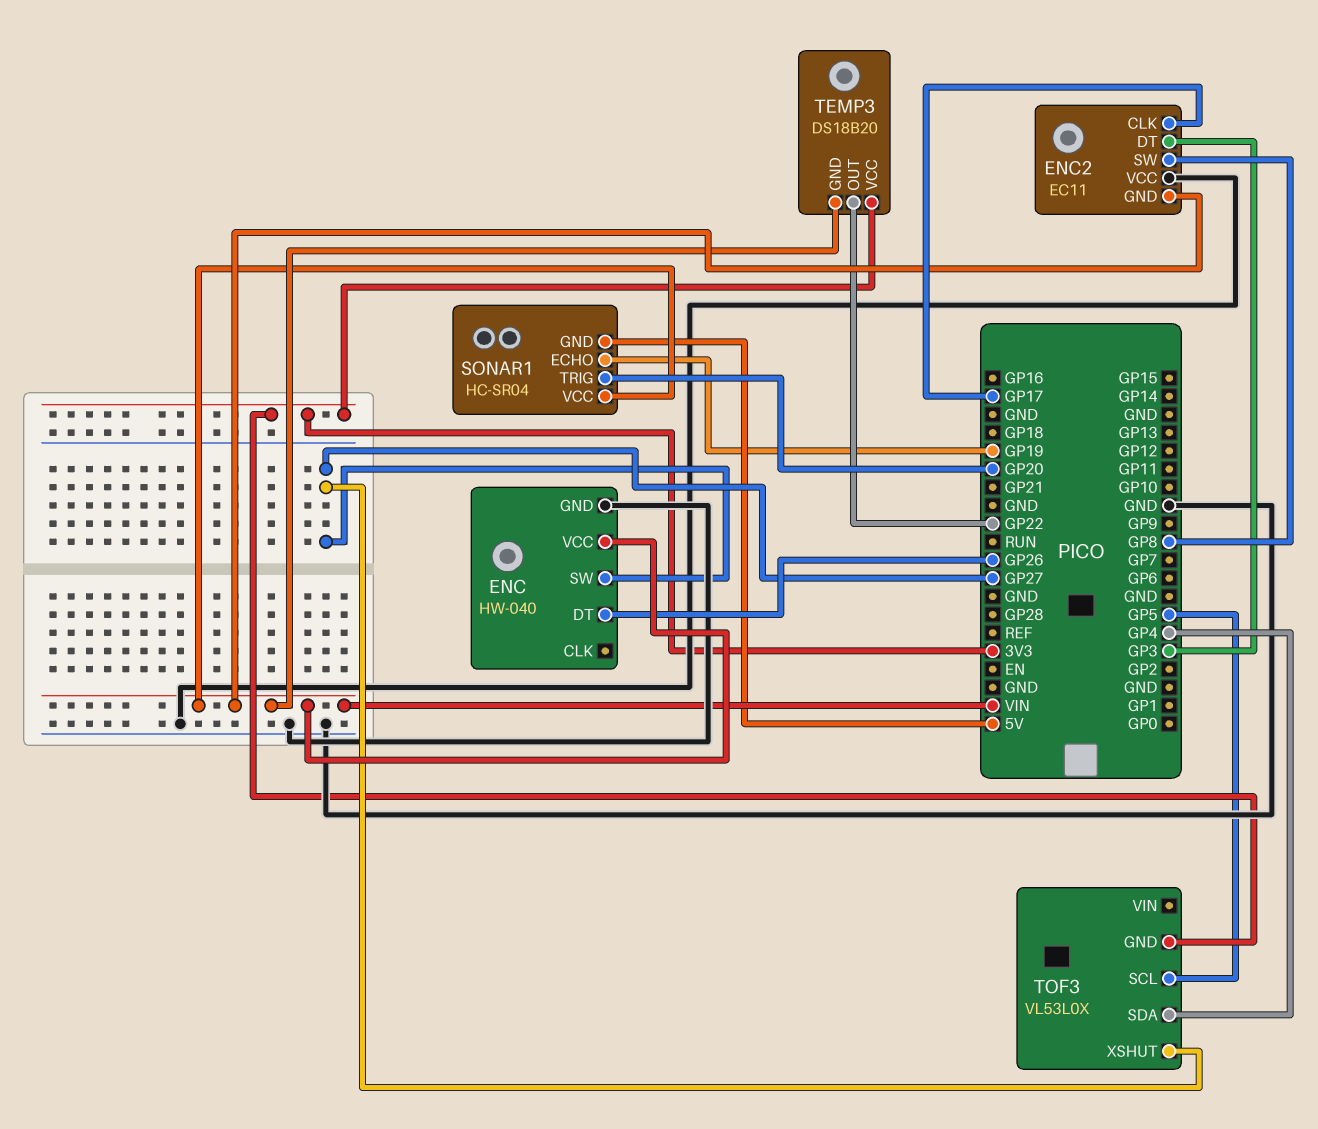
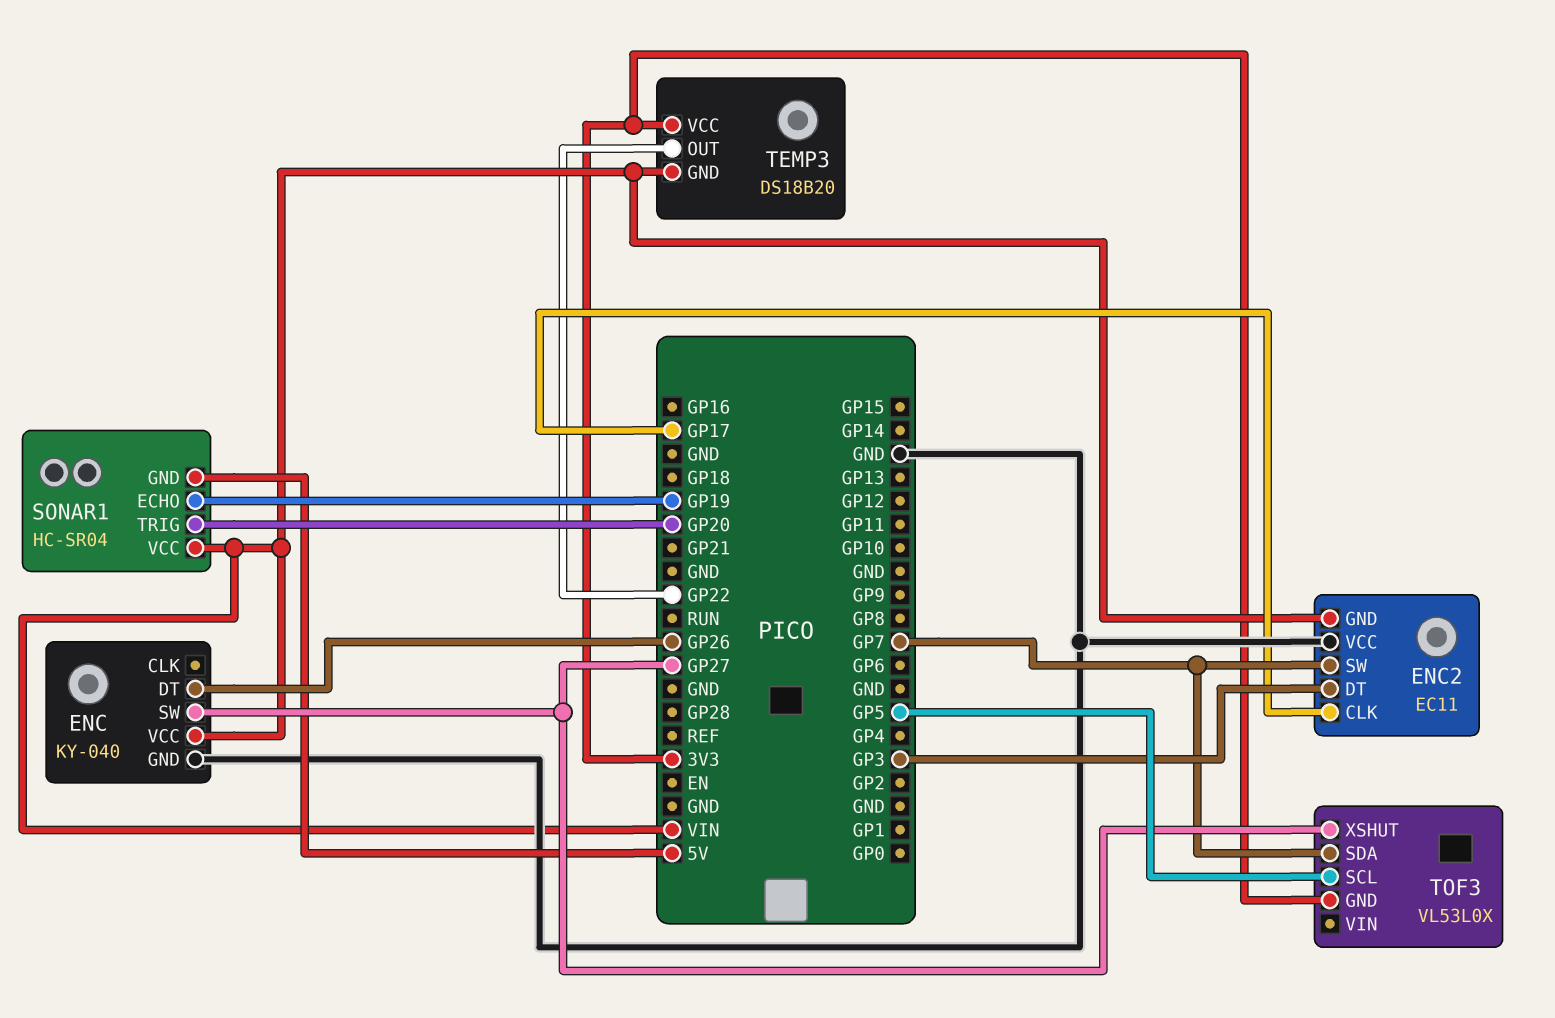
ENC: HW-040 -> KY-040
ENC2 pin SW: GP8 -> GP7
TOF3 pin SDA: GP4 -> GP7

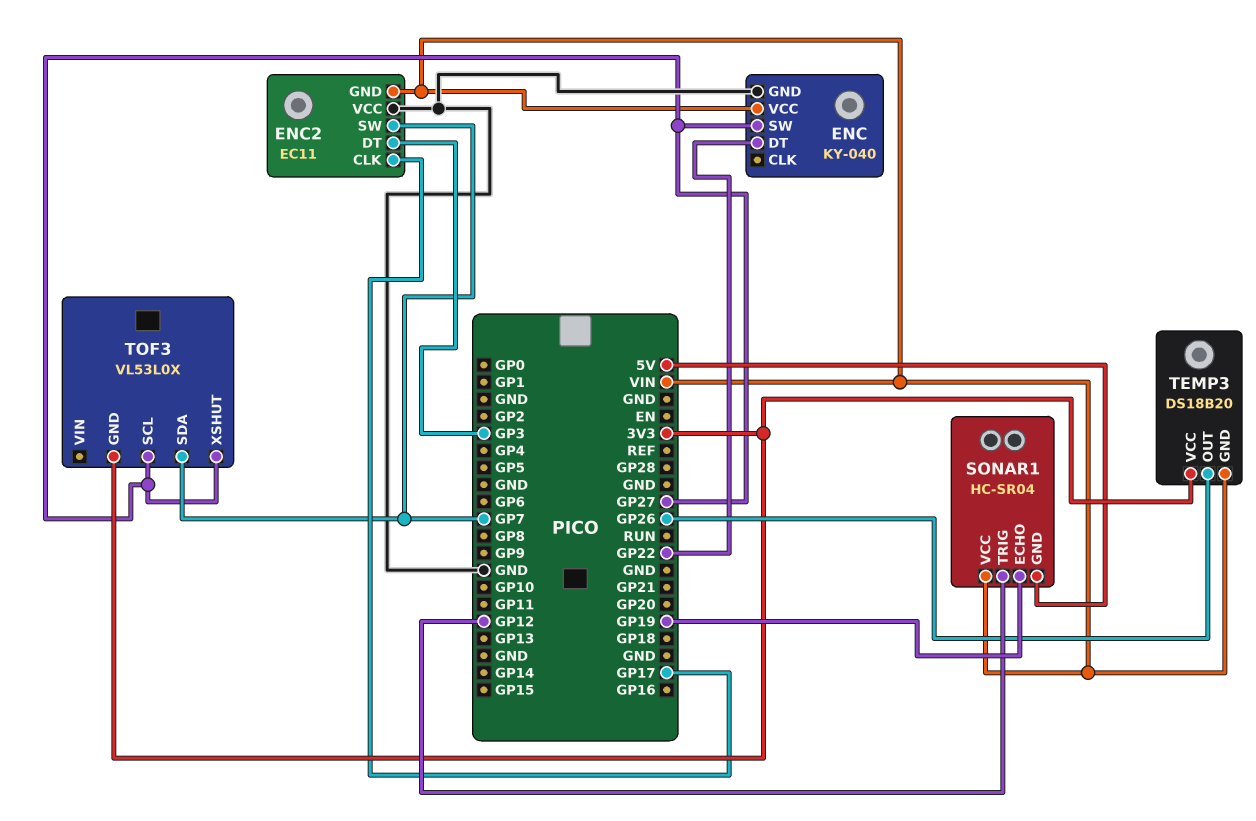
ENC pin DT: GP26 -> GP22
SONAR1 pin TRIG: GP20 -> GP12
TEMP3 pin OUT: GP22 -> GP26
TOF3 pin SCL: GP5 -> GP27

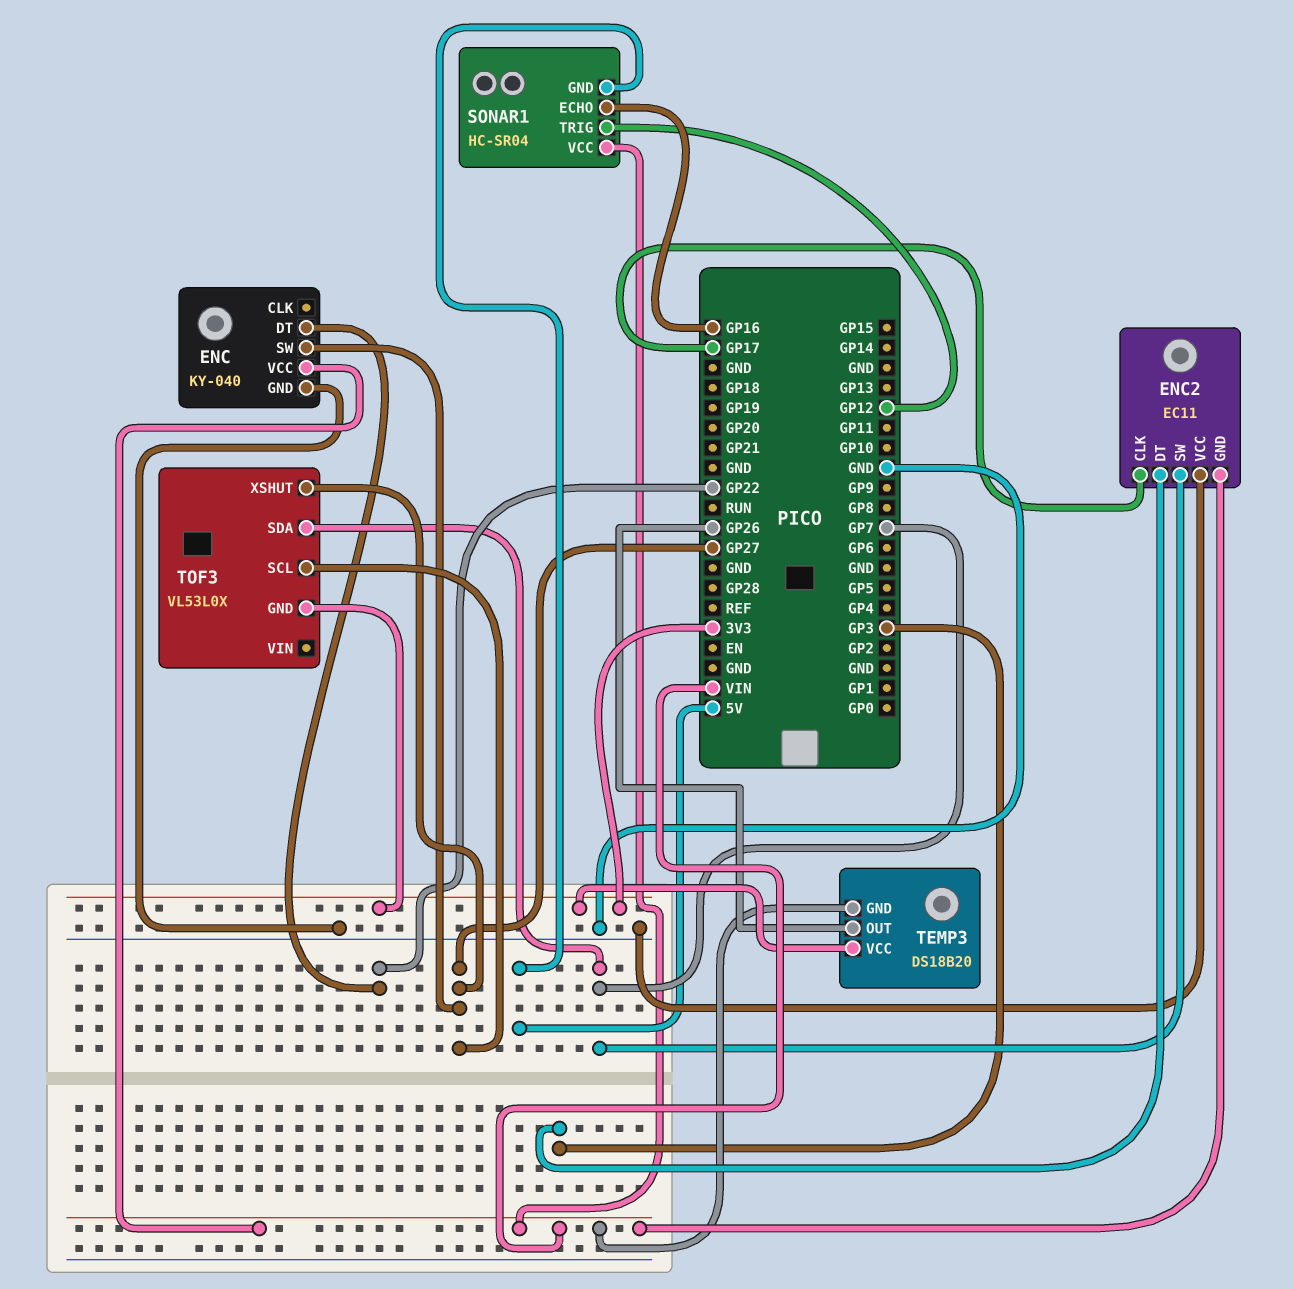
SONAR1 pin ECHO: GP19 -> GP16

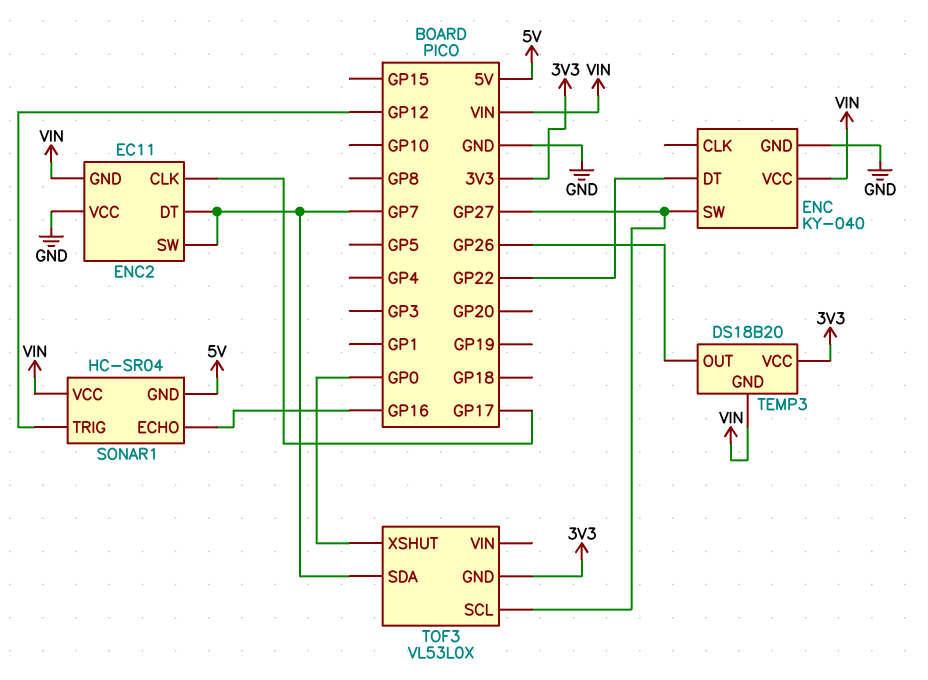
ENC2 pin DT: GP3 -> GP7
TOF3 pin XSHUT: GP27 -> GP0

